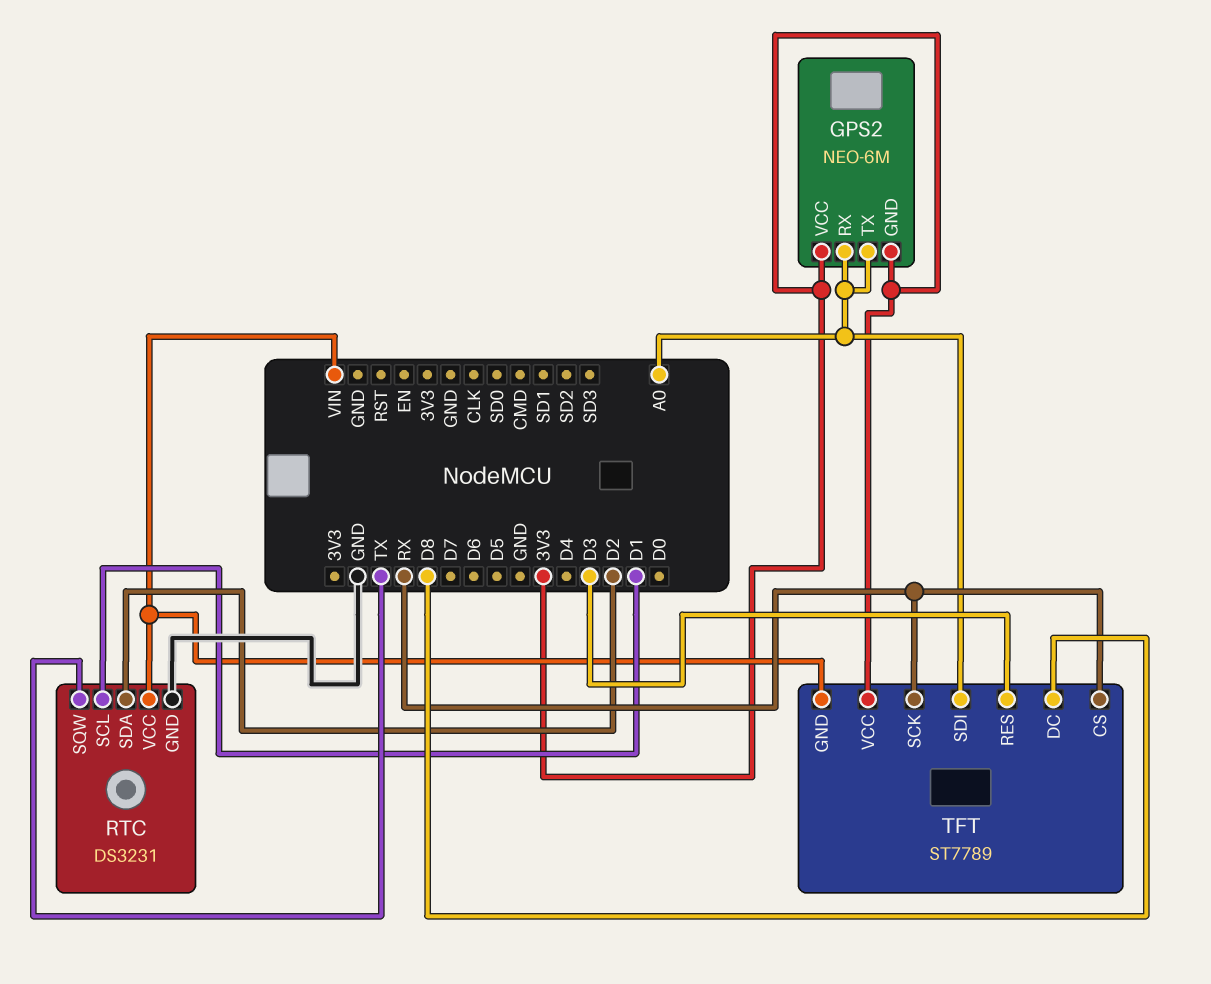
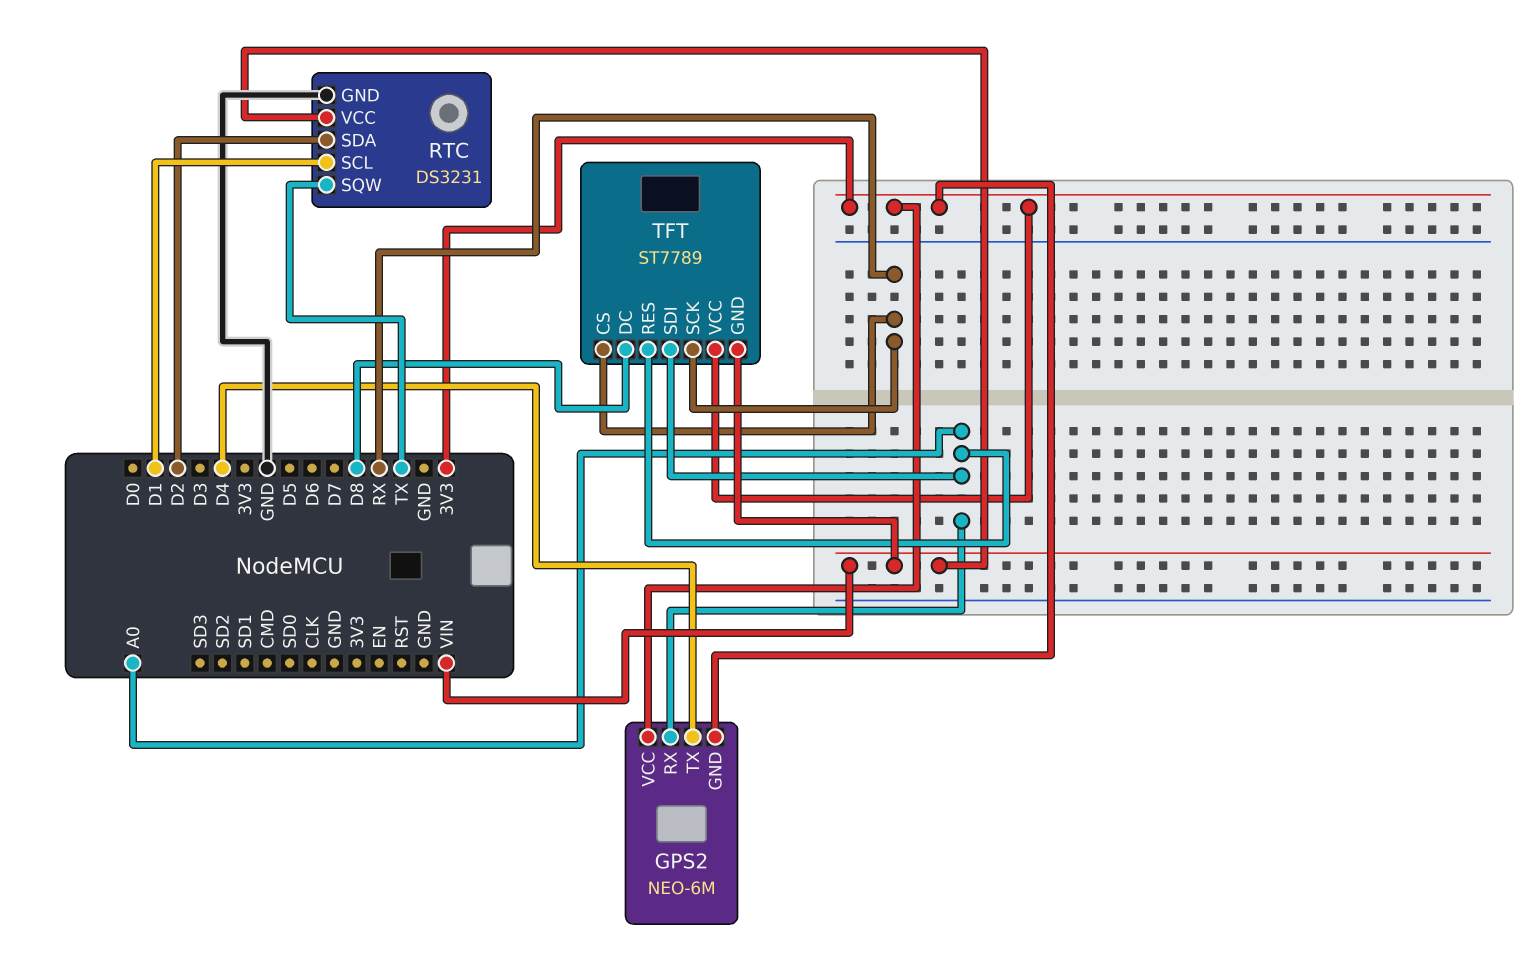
GPS2 pin TX: A0 -> D4
TFT pin RES: D3 -> A0

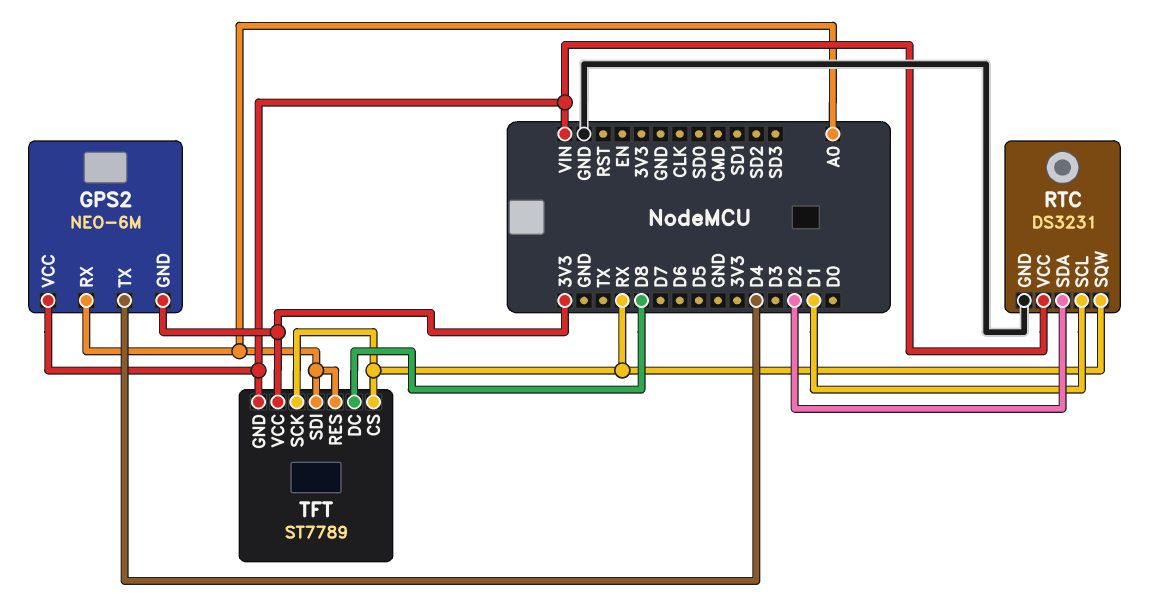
GPS2 pin VCC: 3V3 -> VIN
RTC pin SQW: TX -> RX

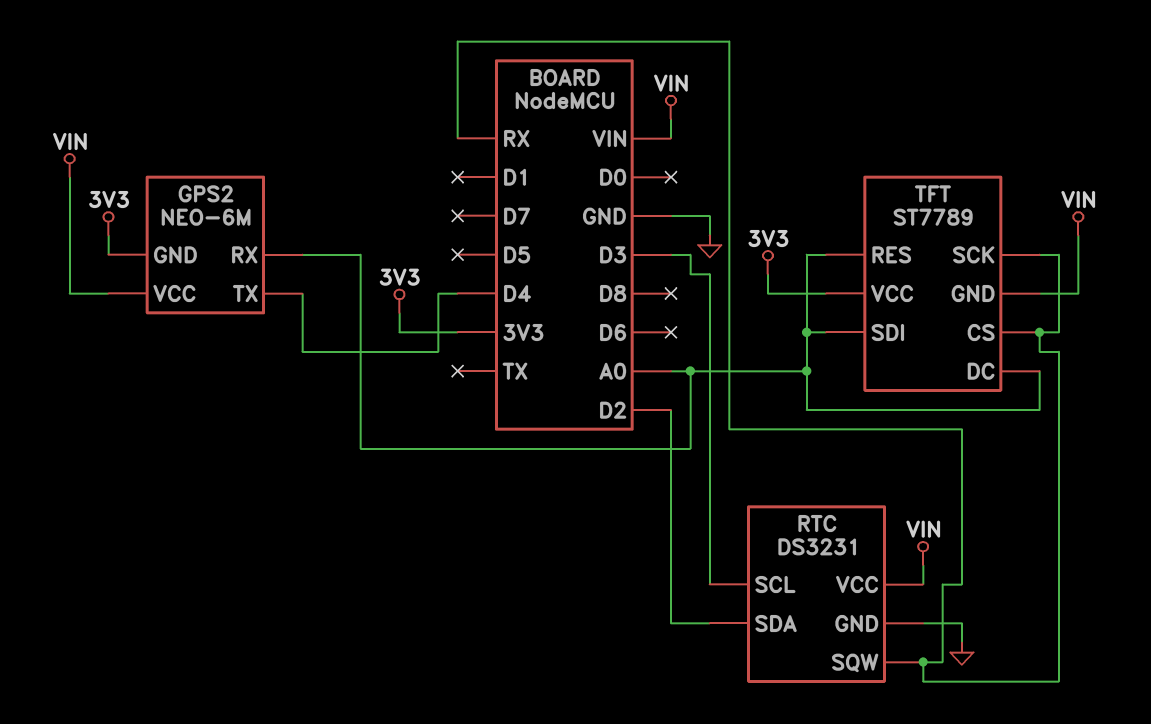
RTC pin SCL: D1 -> D3
TFT pin DC: D8 -> A0

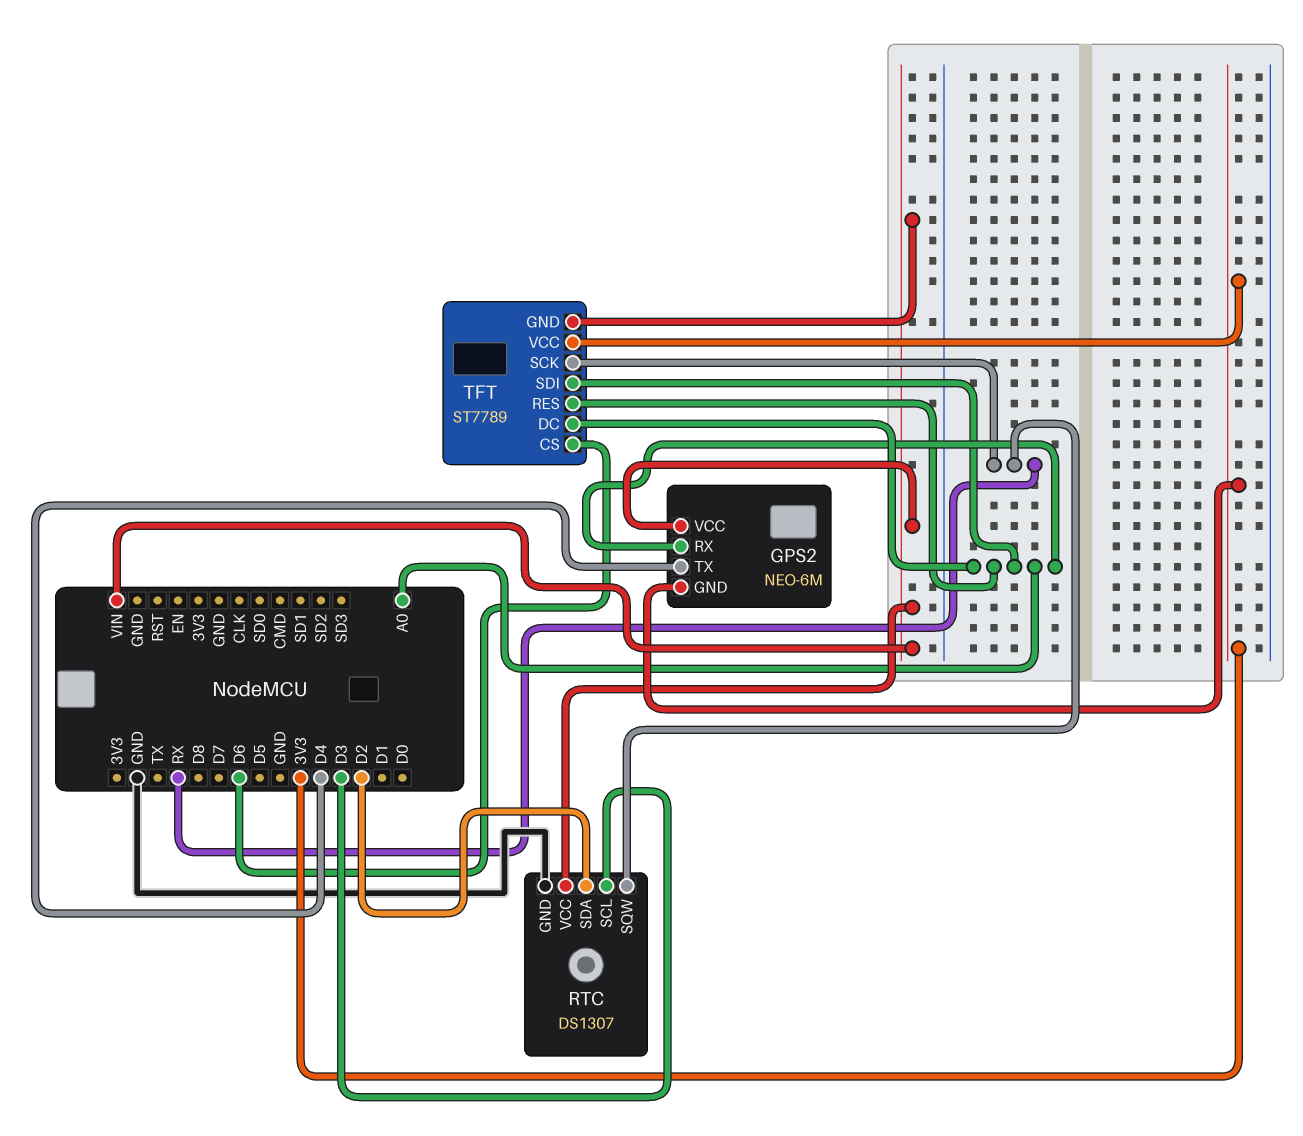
RTC: DS3231 -> DS1307
TFT pin CS: RX -> D6

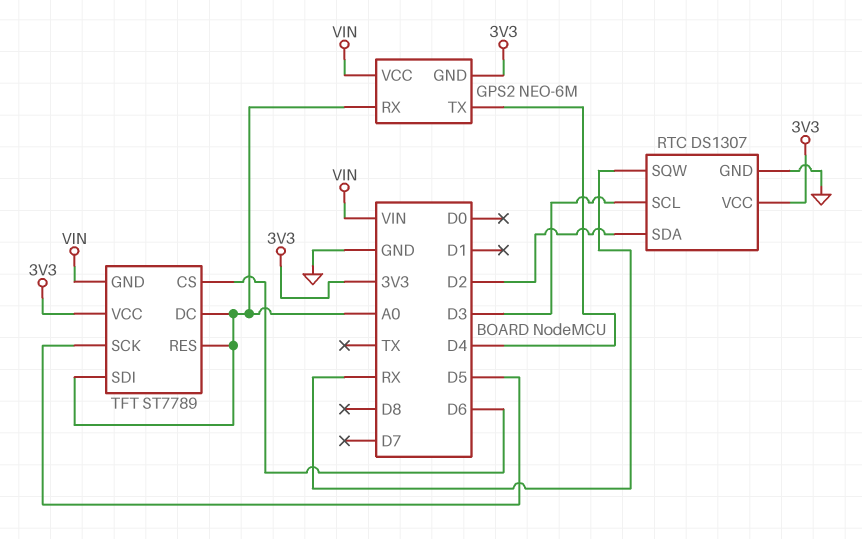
RTC pin VCC: VIN -> 3V3
TFT pin SCK: RX -> D5

